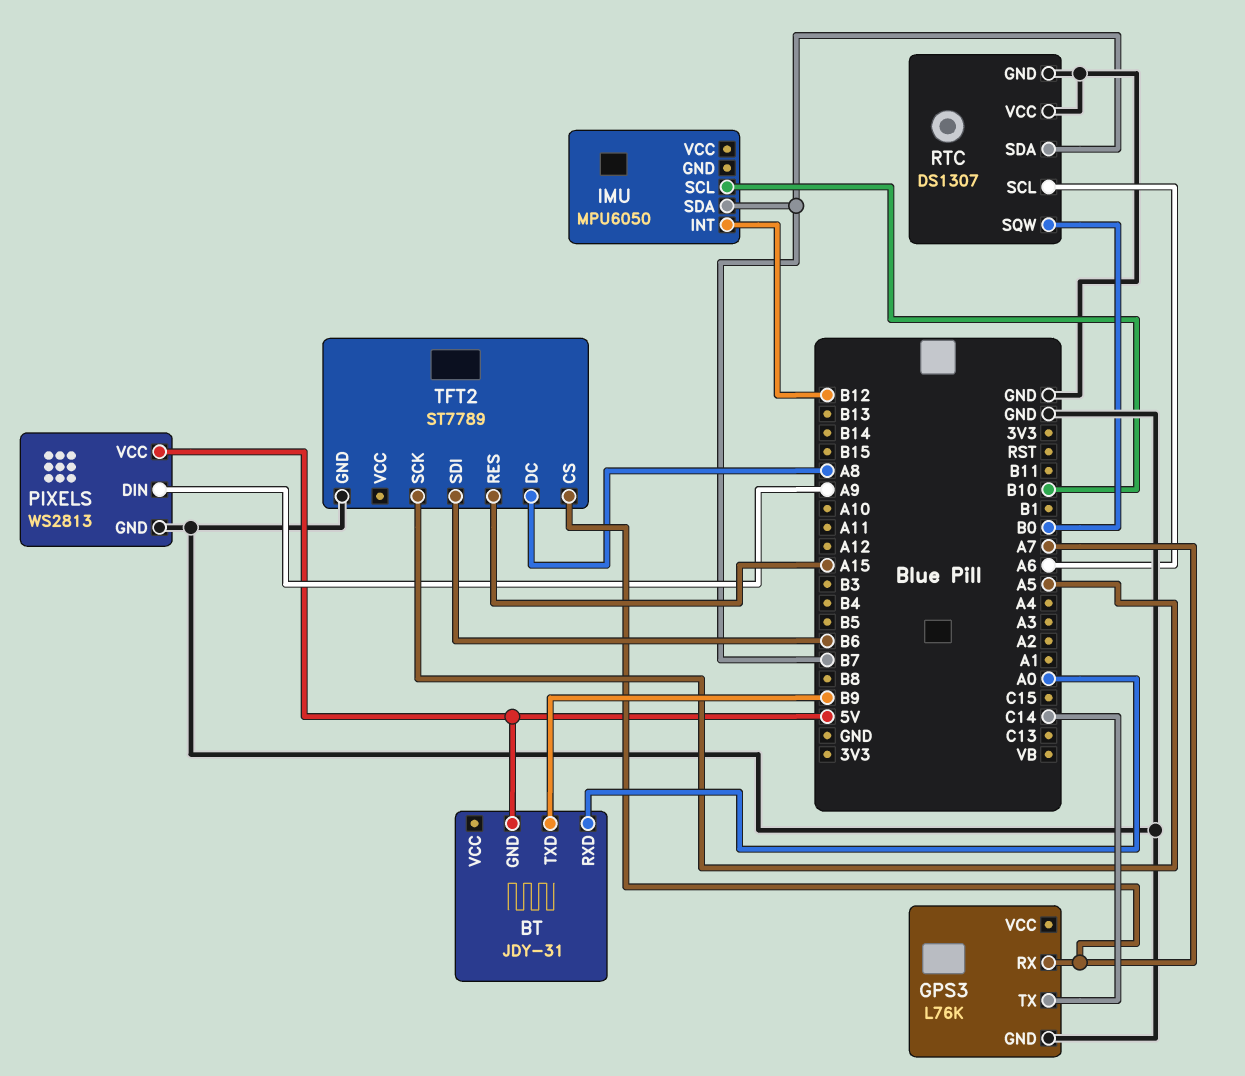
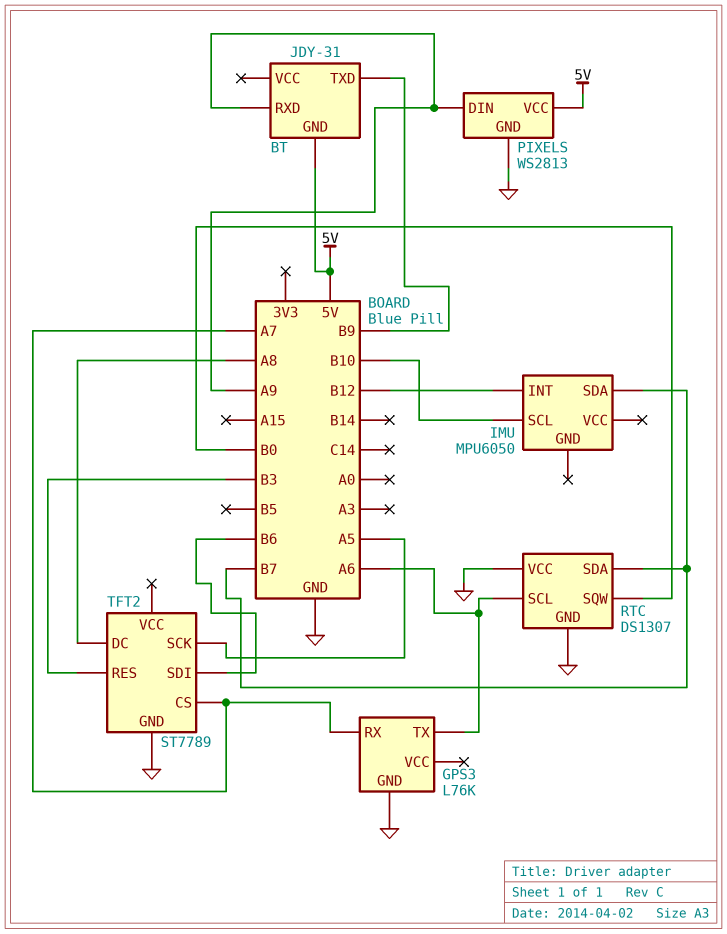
BT pin RXD: A0 -> A9
GPS3 pin TX: C14 -> A6
TFT2 pin RES: A15 -> B3

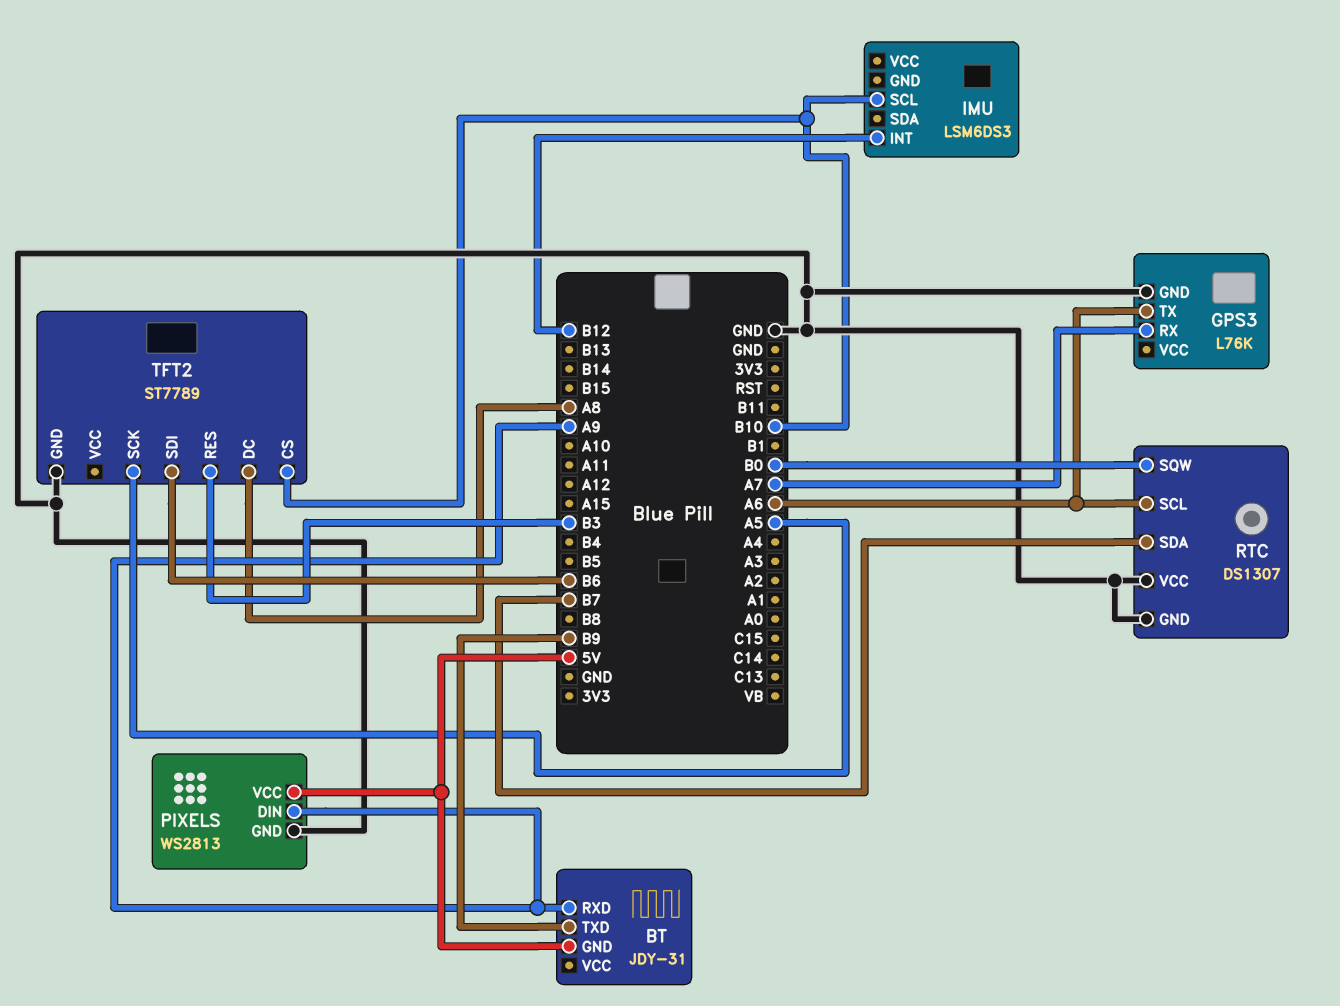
IMU: MPU6050 -> LSM6DS3
IMU pin SDA: B7 -> none
TFT2 pin CS: A7 -> B10

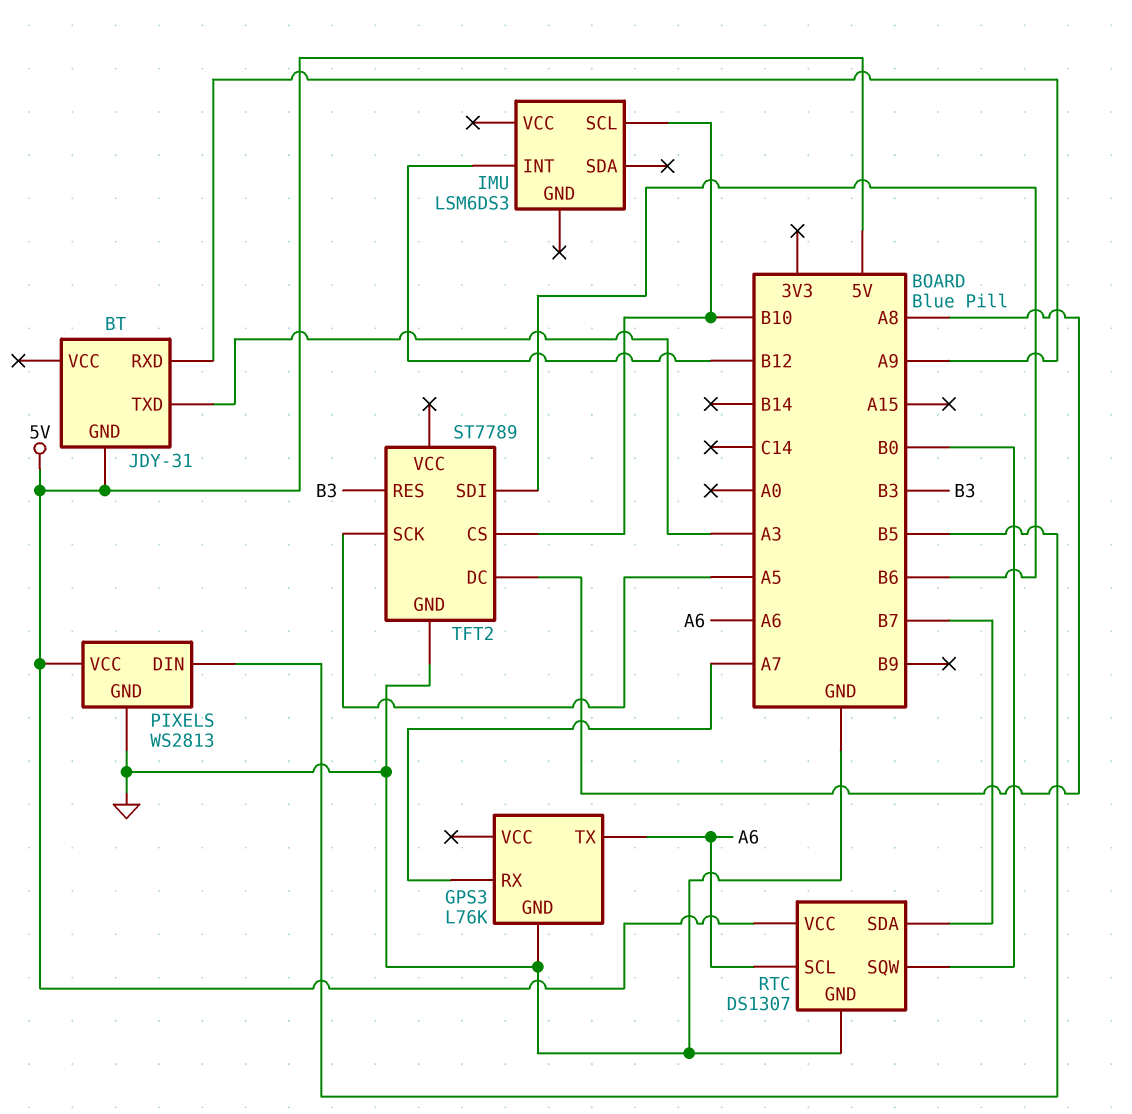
BT pin TXD: B9 -> A3
PIXELS pin DIN: A9 -> B5
RTC pin VCC: GND -> 5V

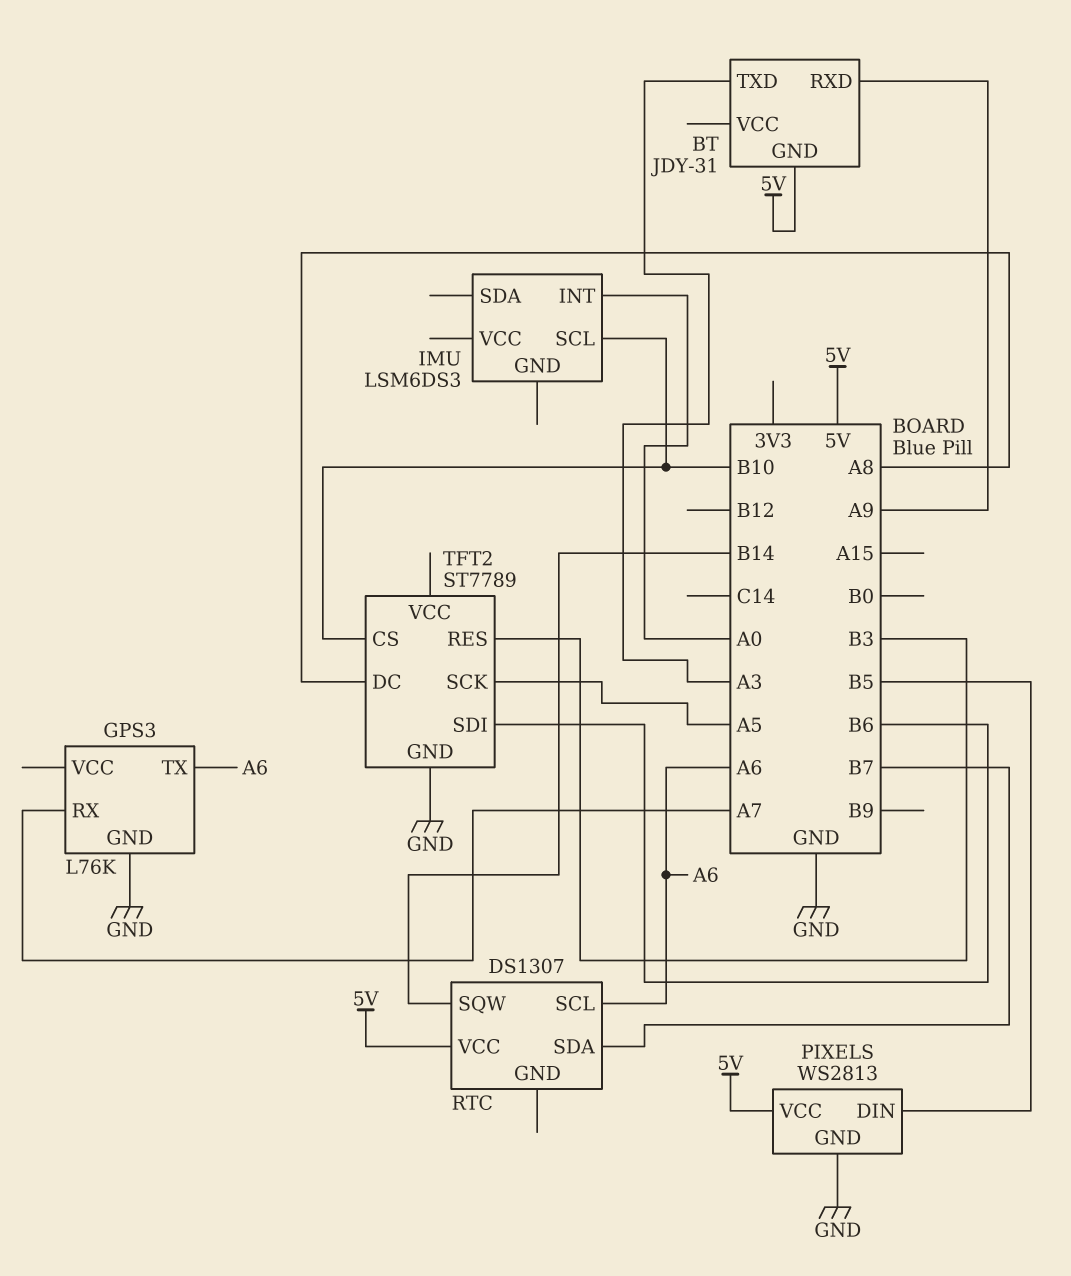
IMU pin INT: B12 -> A0
RTC pin GND: GND -> none
RTC pin SQW: B0 -> B14

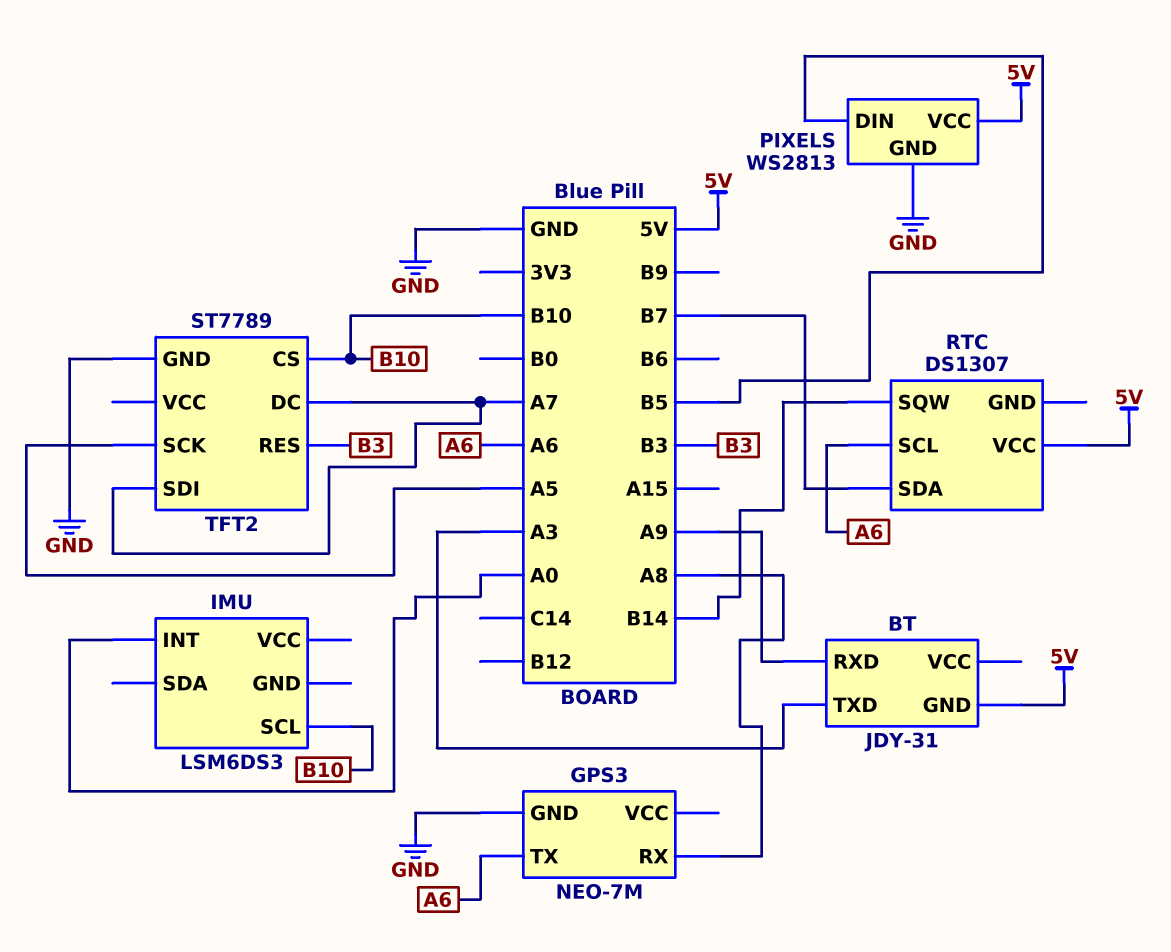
GPS3: L76K -> NEO-7M
GPS3 pin RX: A7 -> A8
TFT2 pin DC: A8 -> A7
TFT2 pin SDI: B6 -> A7

